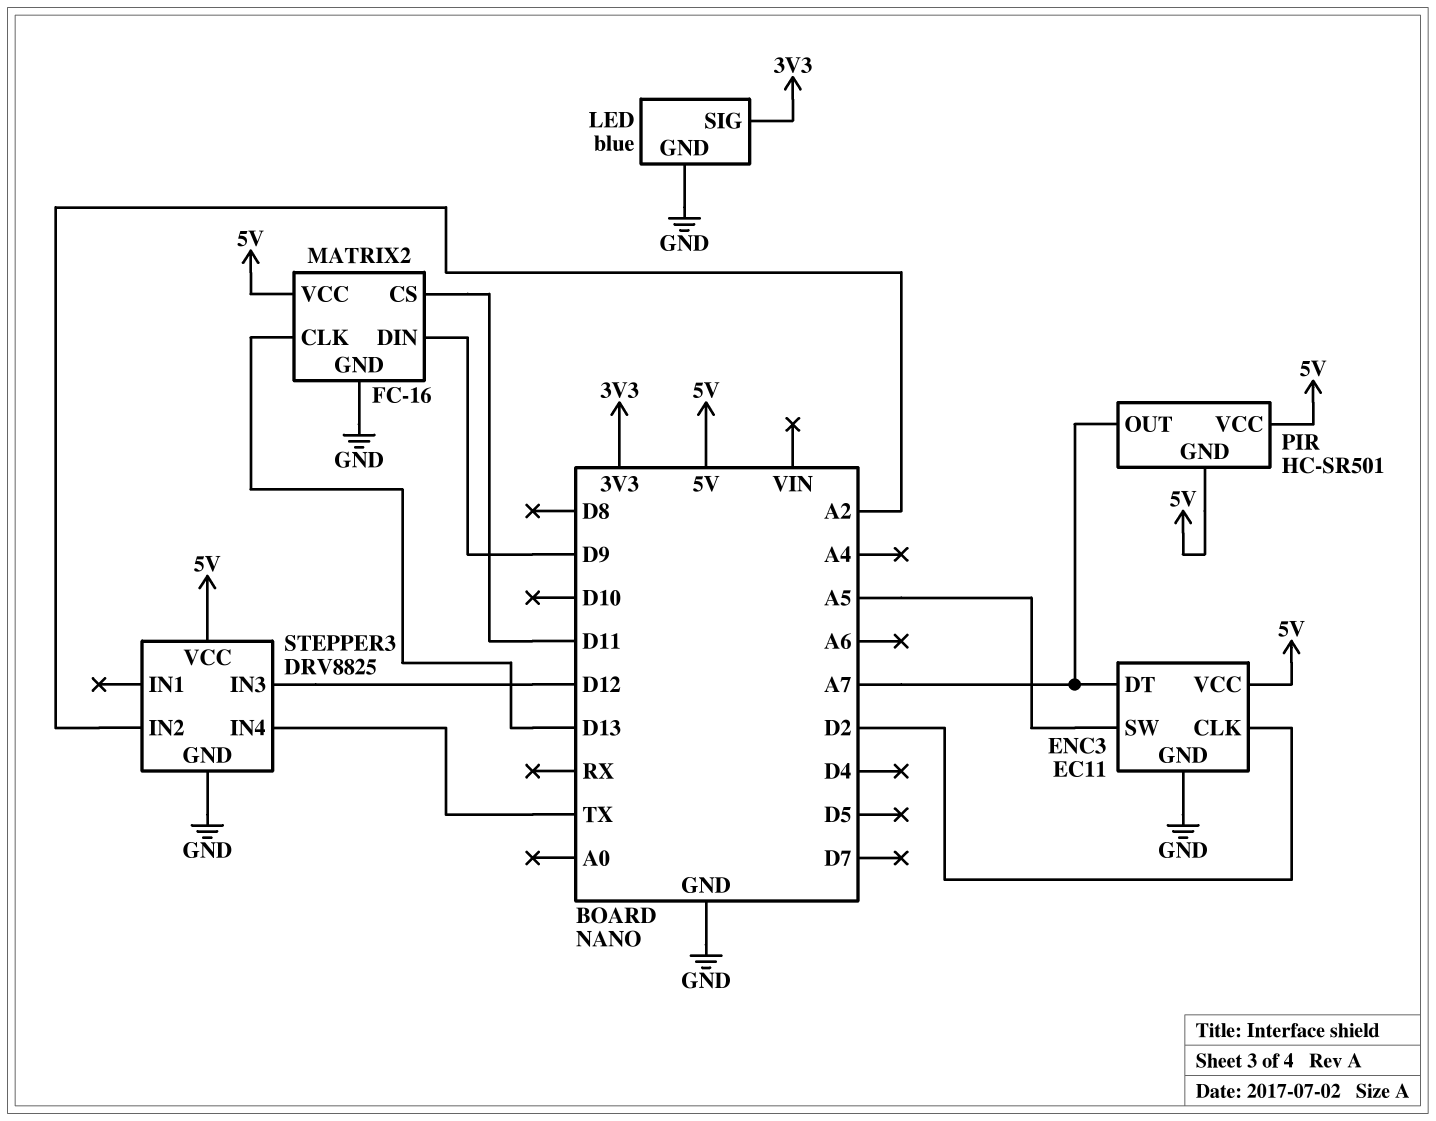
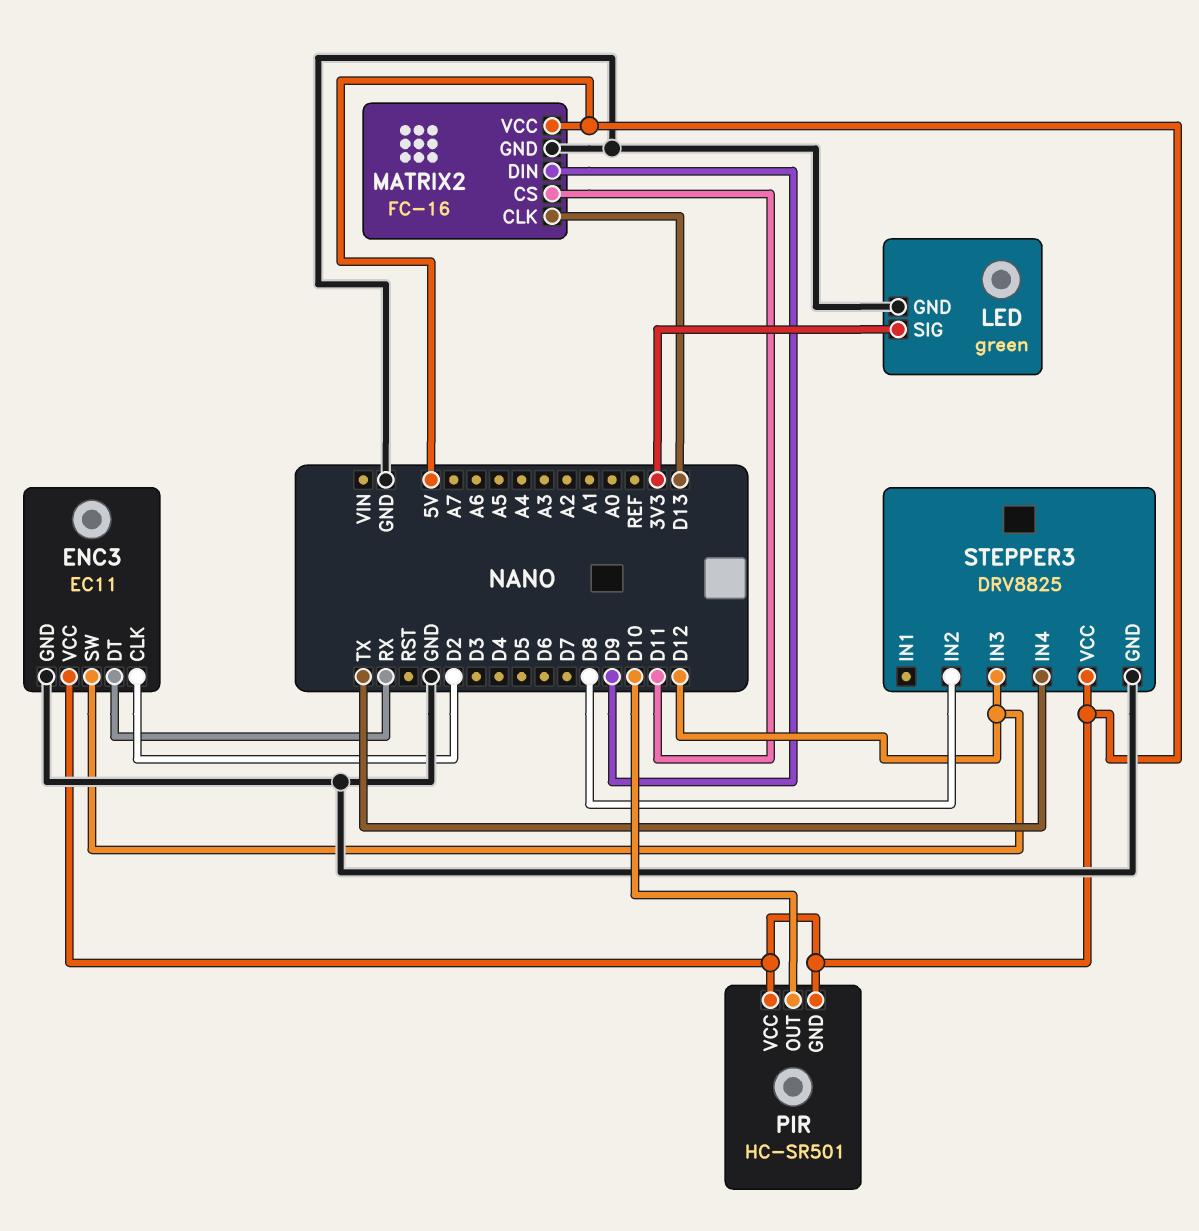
ENC3 pin DT: A7 -> RX
ENC3 pin SW: A5 -> D12
LED: blue -> green
PIR pin OUT: A7 -> D10
STEPPER3 pin IN2: A2 -> D8

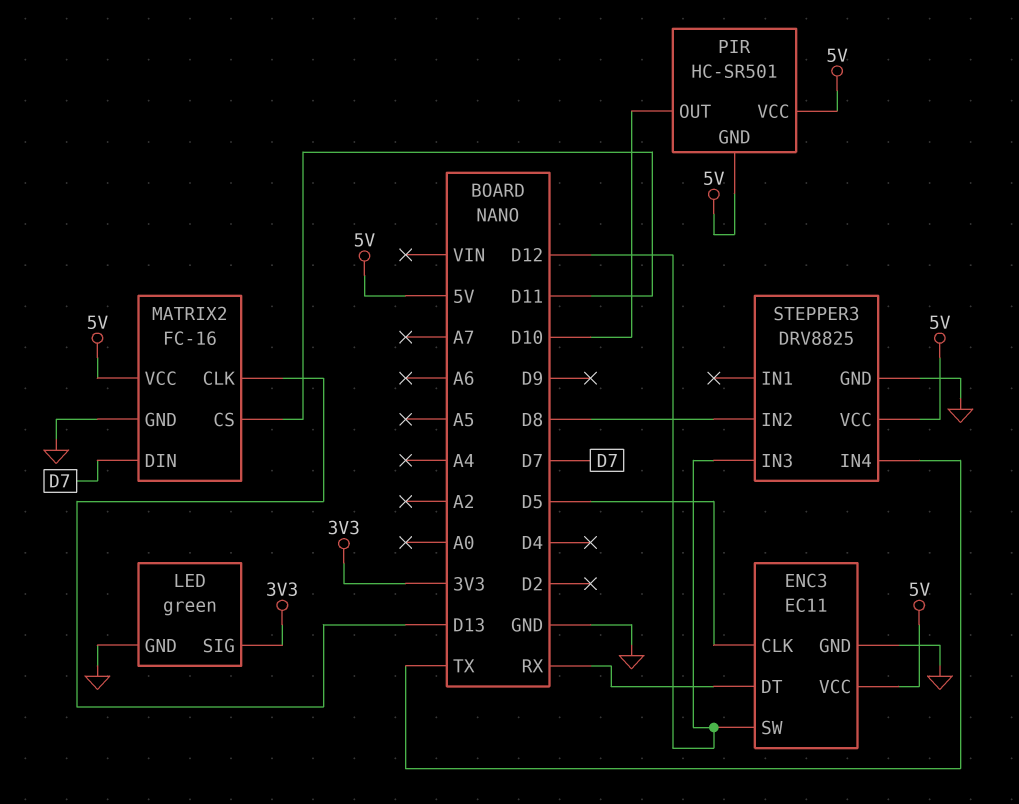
ENC3 pin CLK: D2 -> D5
MATRIX2 pin DIN: D9 -> D7

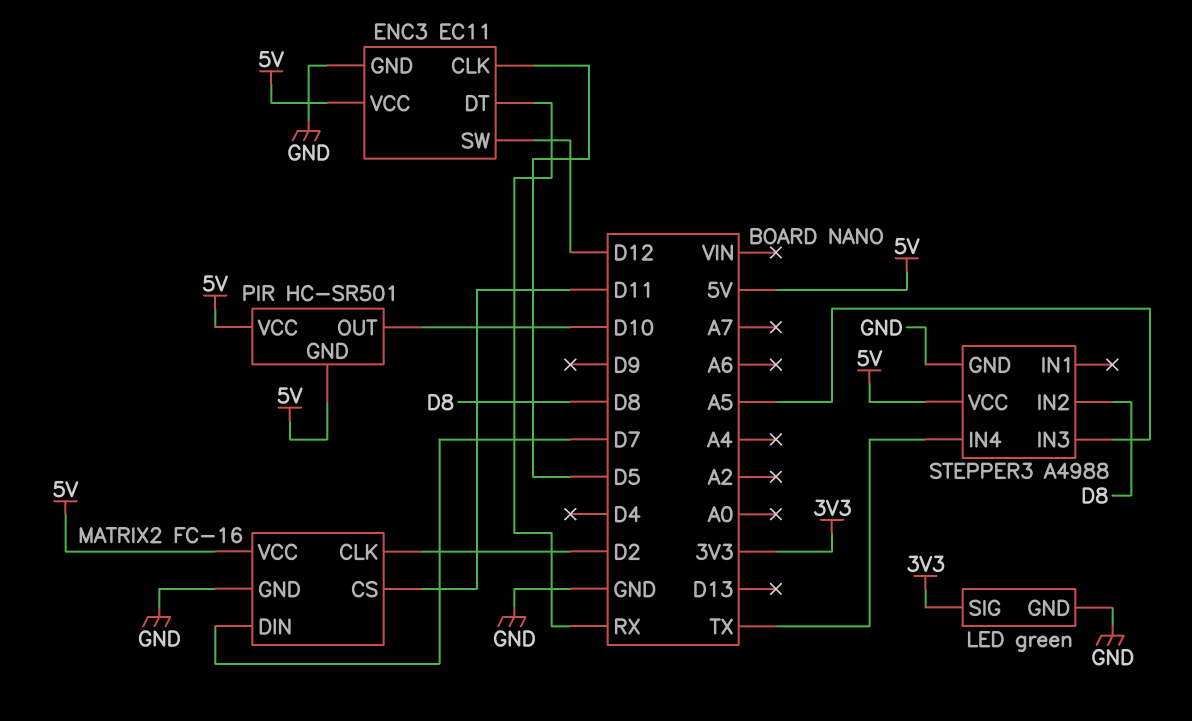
MATRIX2 pin CLK: D13 -> D2
STEPPER3: DRV8825 -> A4988
STEPPER3 pin IN3: D12 -> A5

